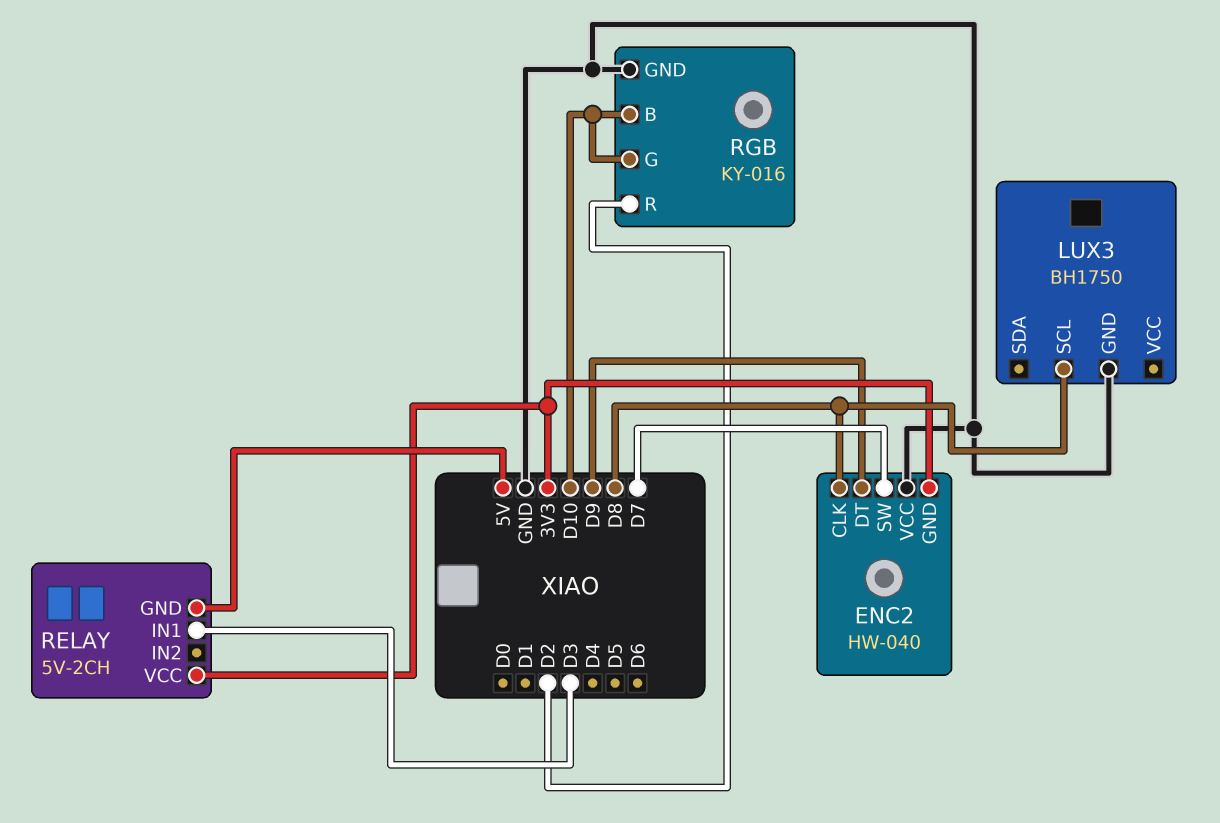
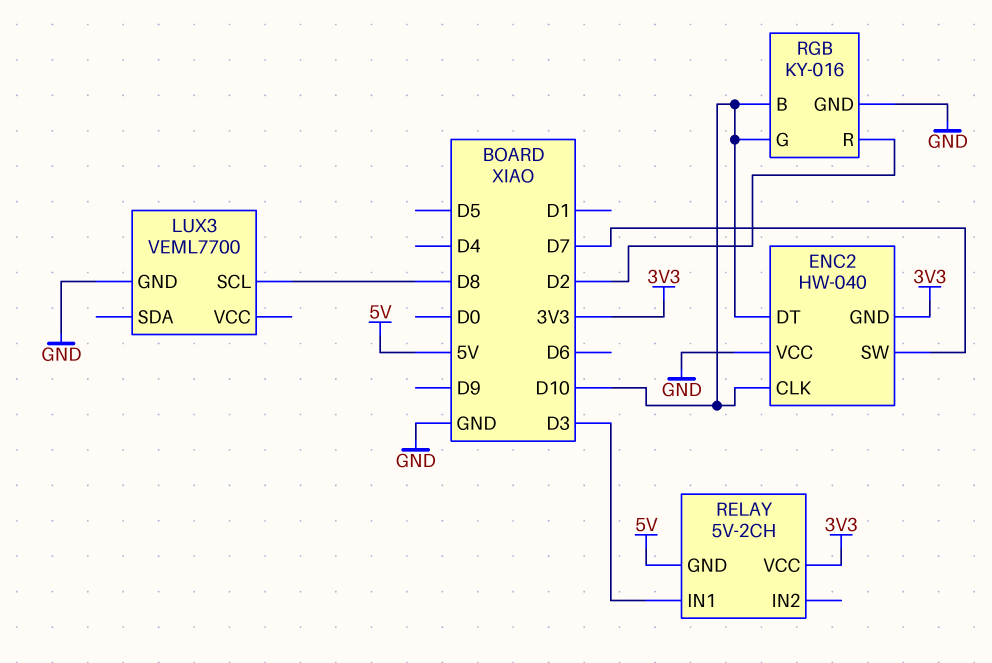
ENC2 pin CLK: D8 -> D10
ENC2 pin DT: D9 -> D10
LUX3: BH1750 -> VEML7700

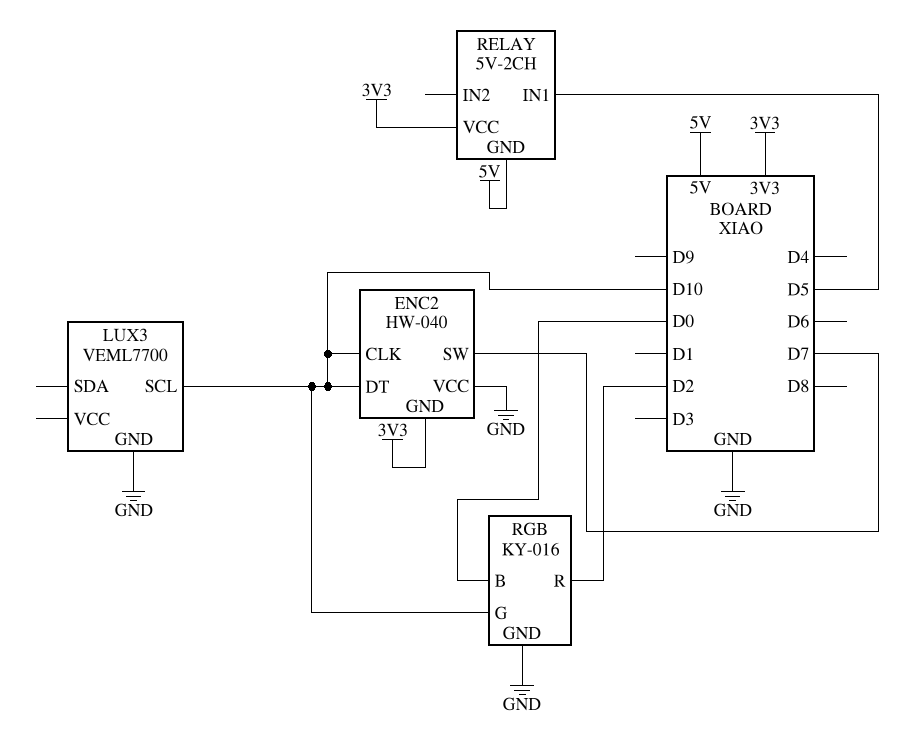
LUX3 pin SCL: D8 -> D10
RELAY pin IN1: D3 -> D5
RGB pin B: D10 -> D0

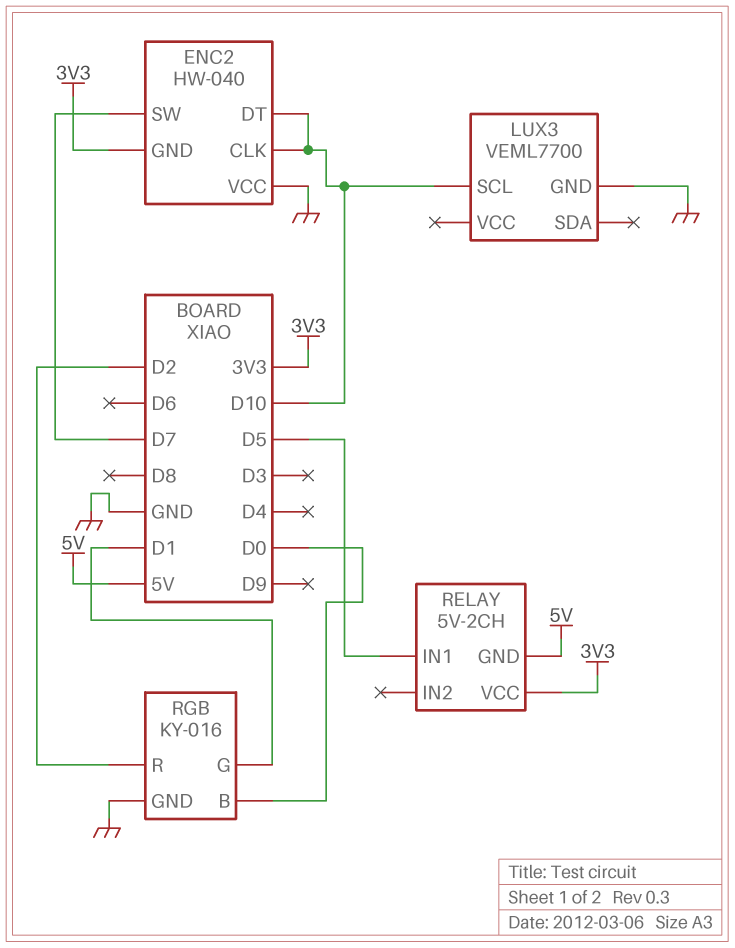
RGB pin G: D10 -> D1

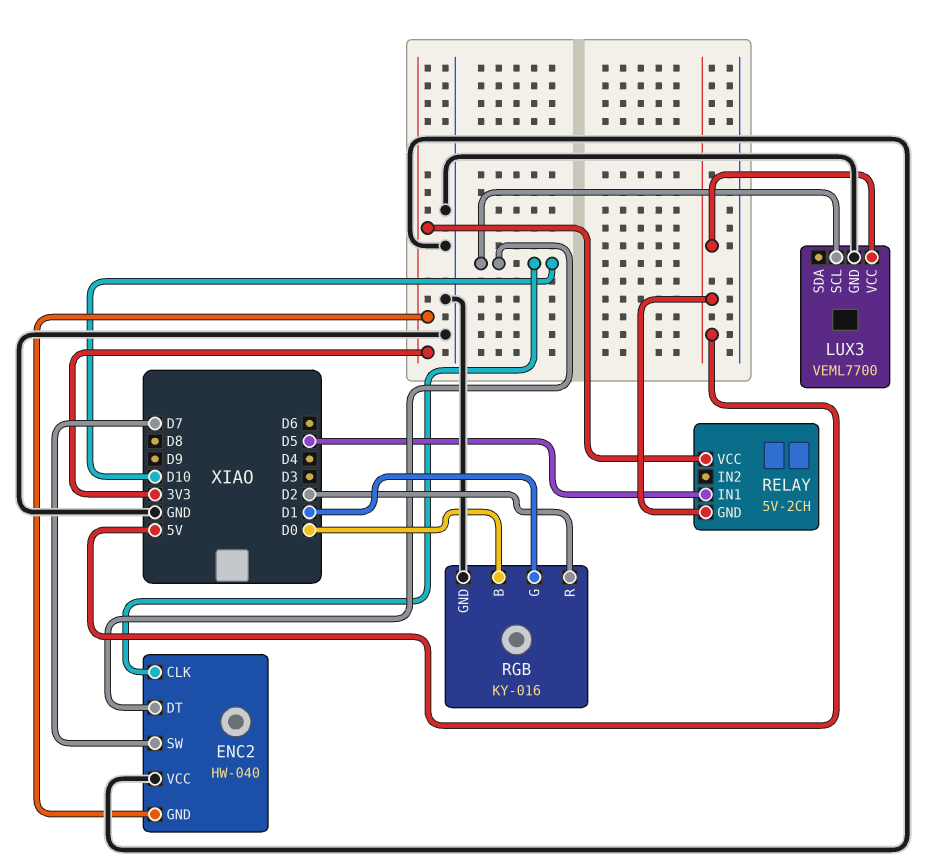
LUX3 pin VCC: none -> 5V

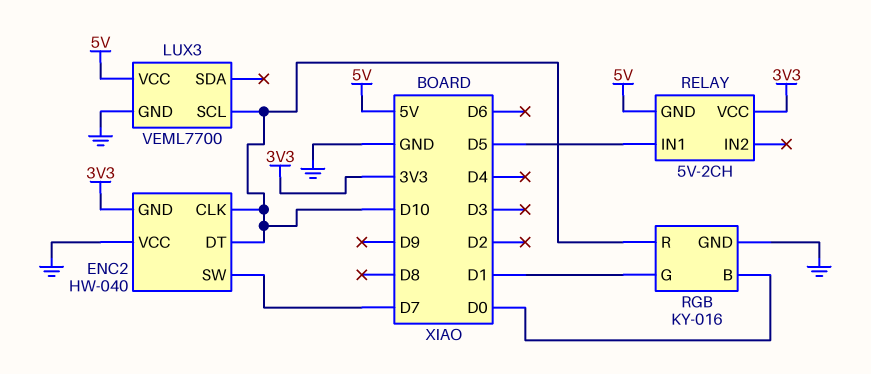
RGB pin R: D2 -> D10

